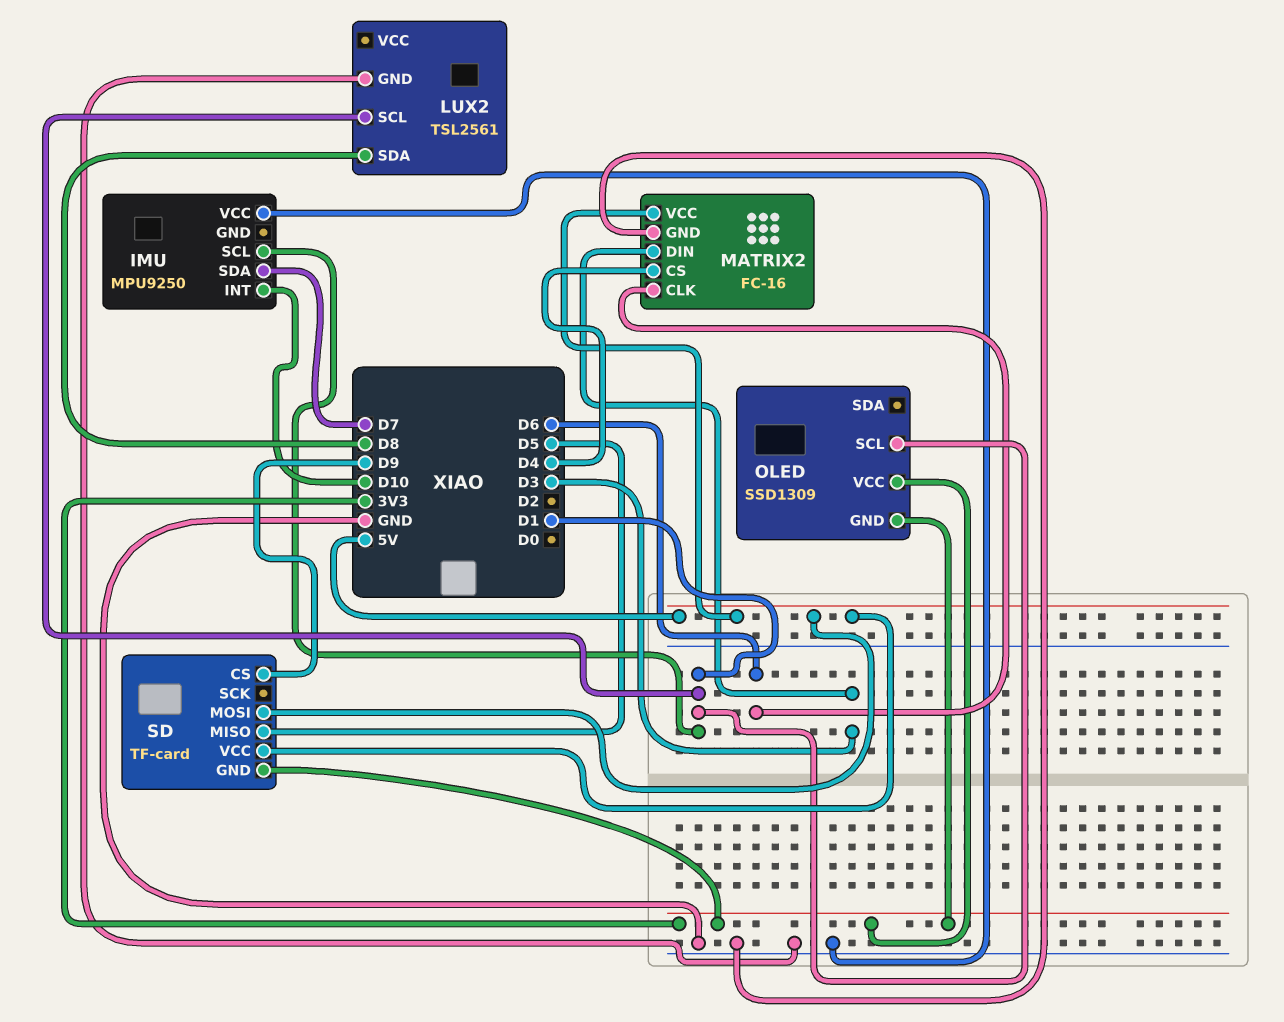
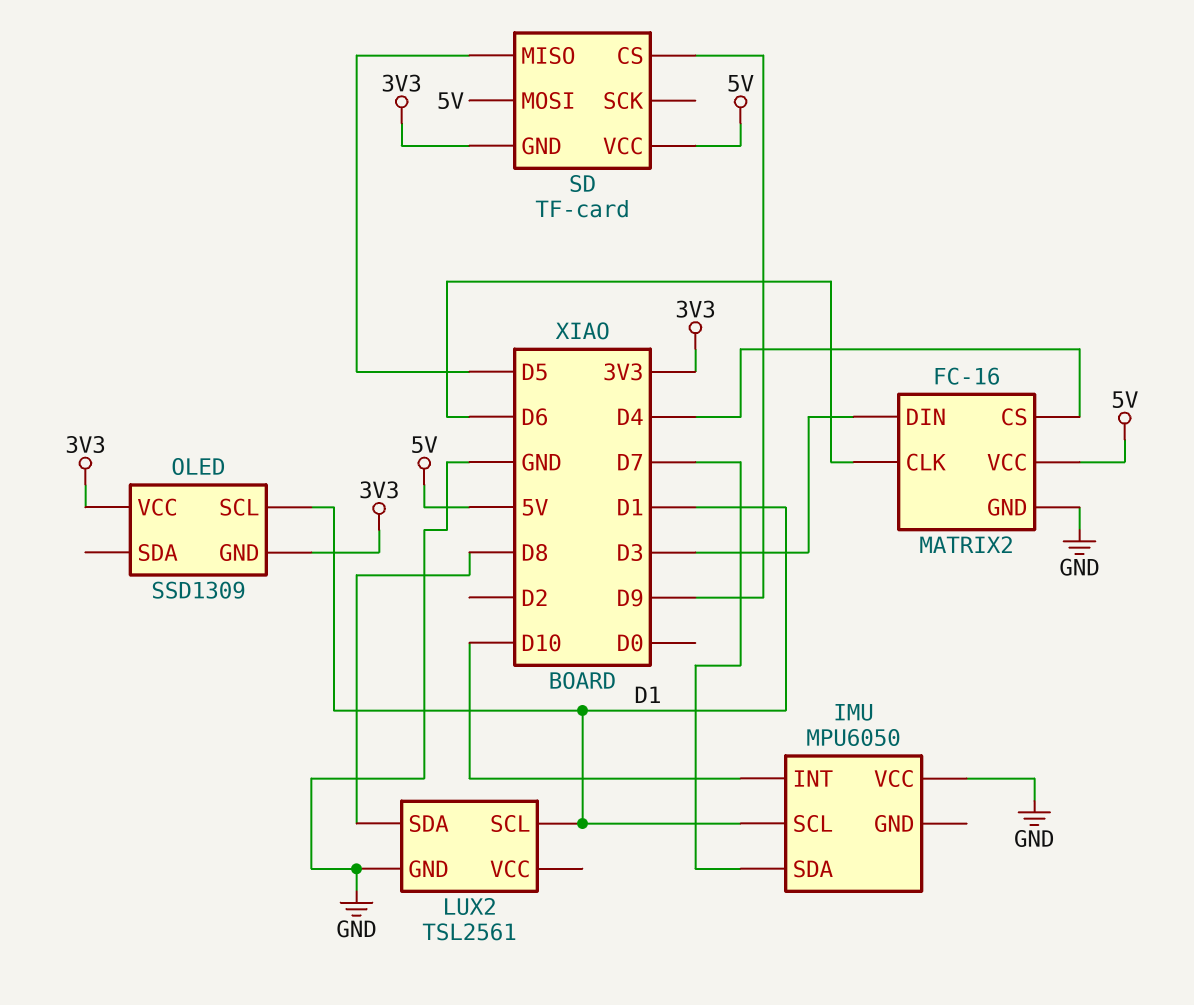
IMU: MPU9250 -> MPU6050

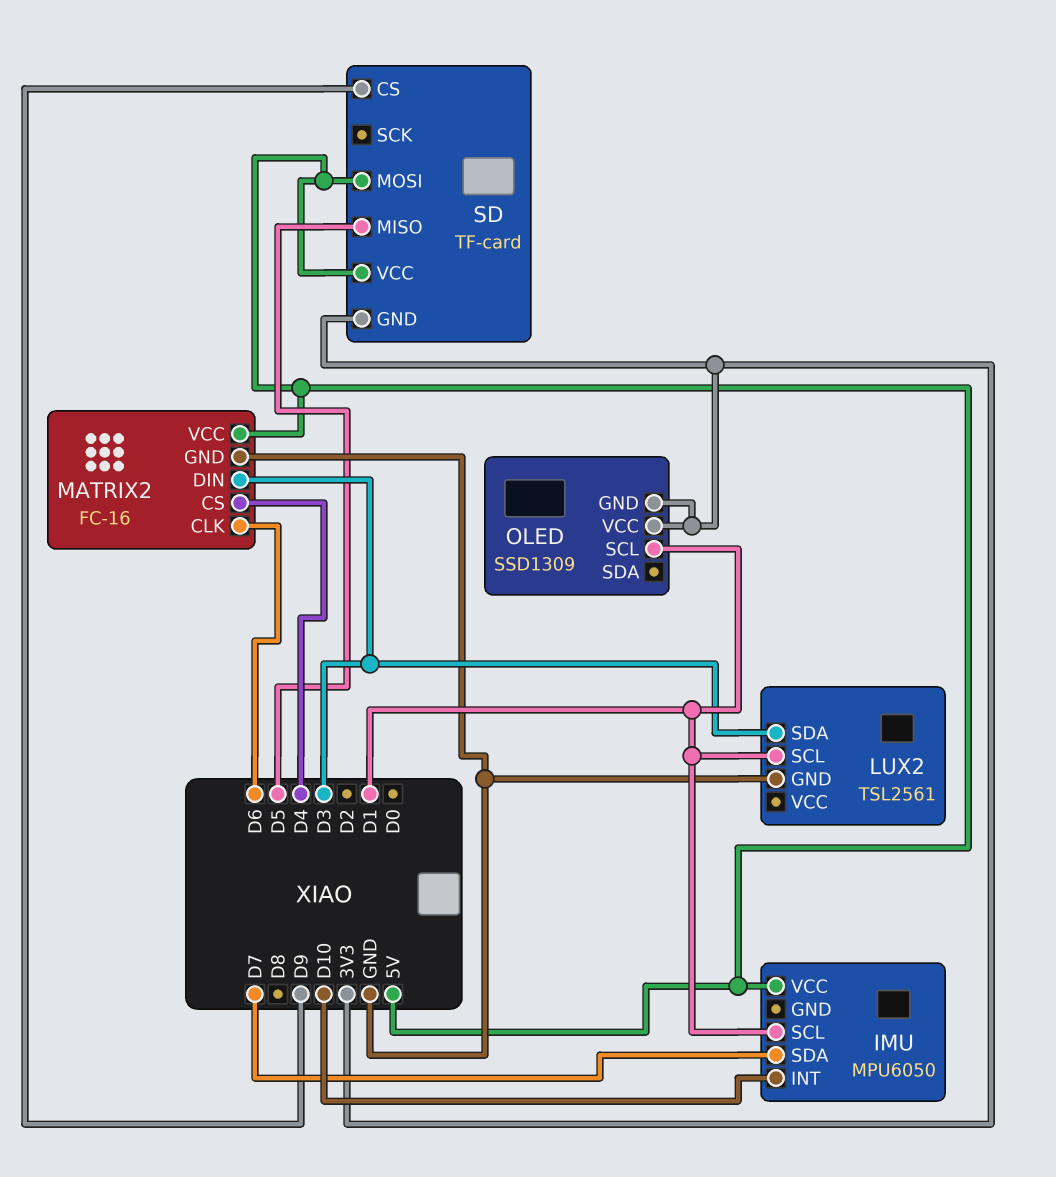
IMU pin VCC: GND -> 5V
LUX2 pin SDA: D8 -> D3

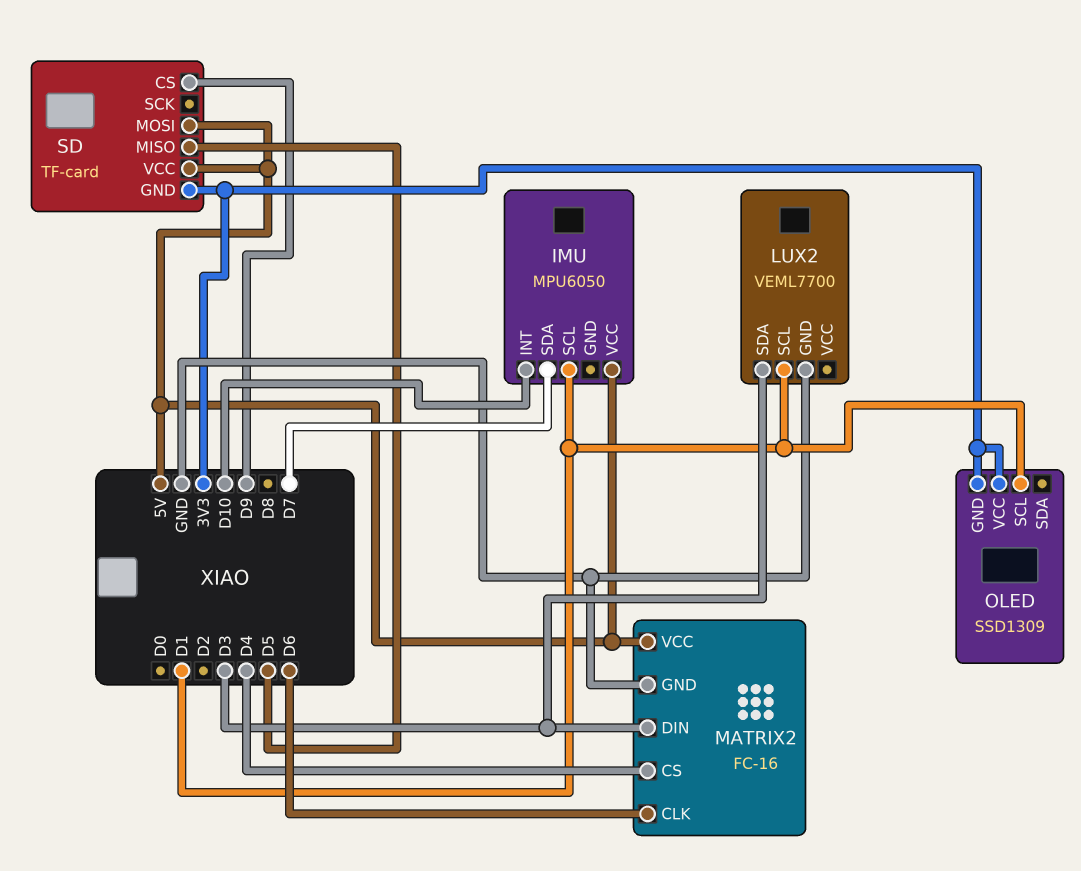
LUX2: TSL2561 -> VEML7700

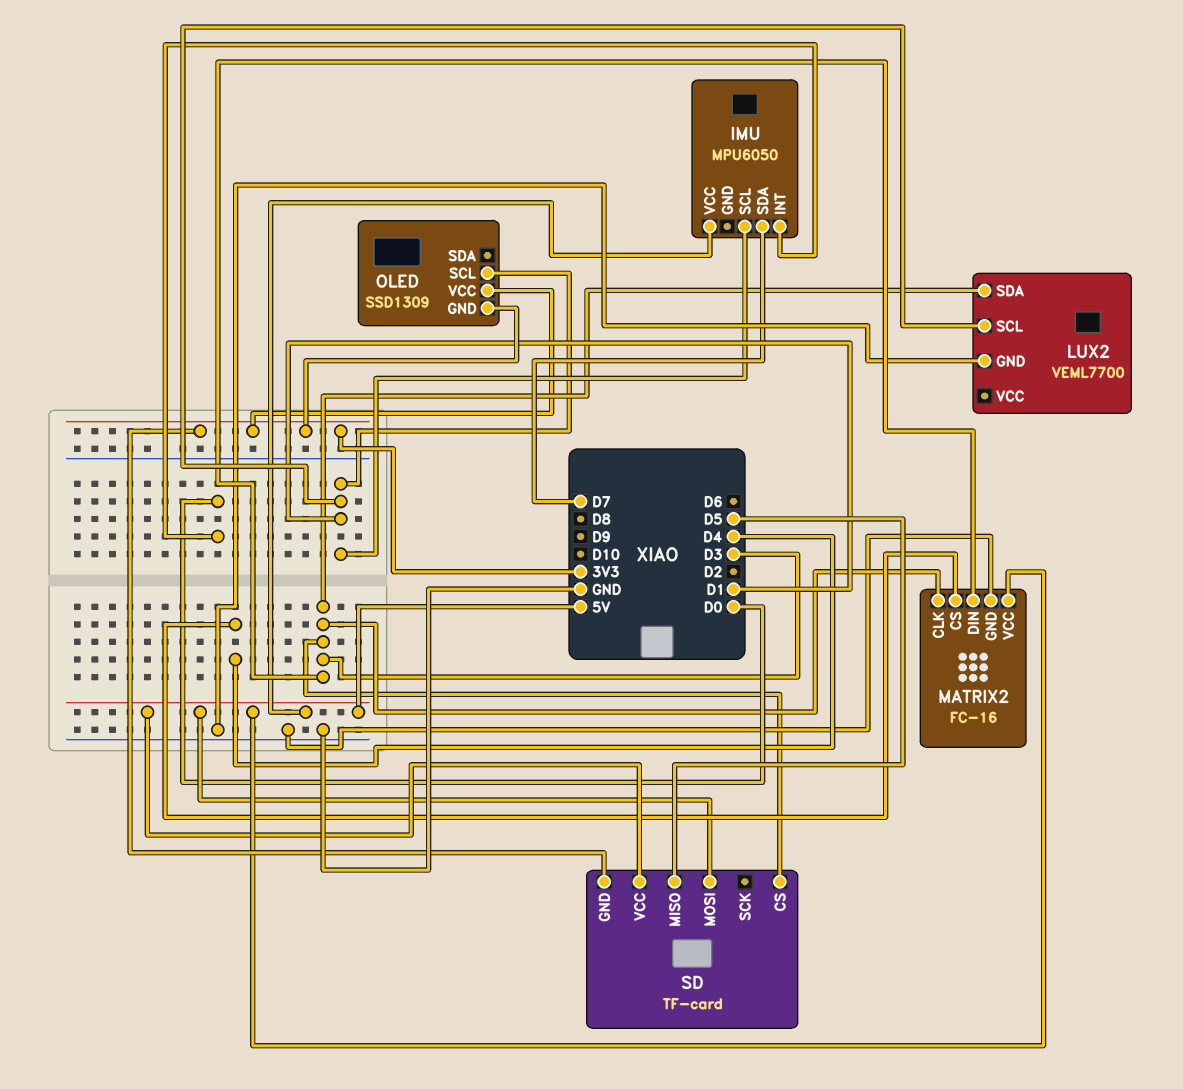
IMU pin INT: D10 -> D0
MATRIX2 pin CLK: D6 -> D3
SD pin CS: D9 -> D3

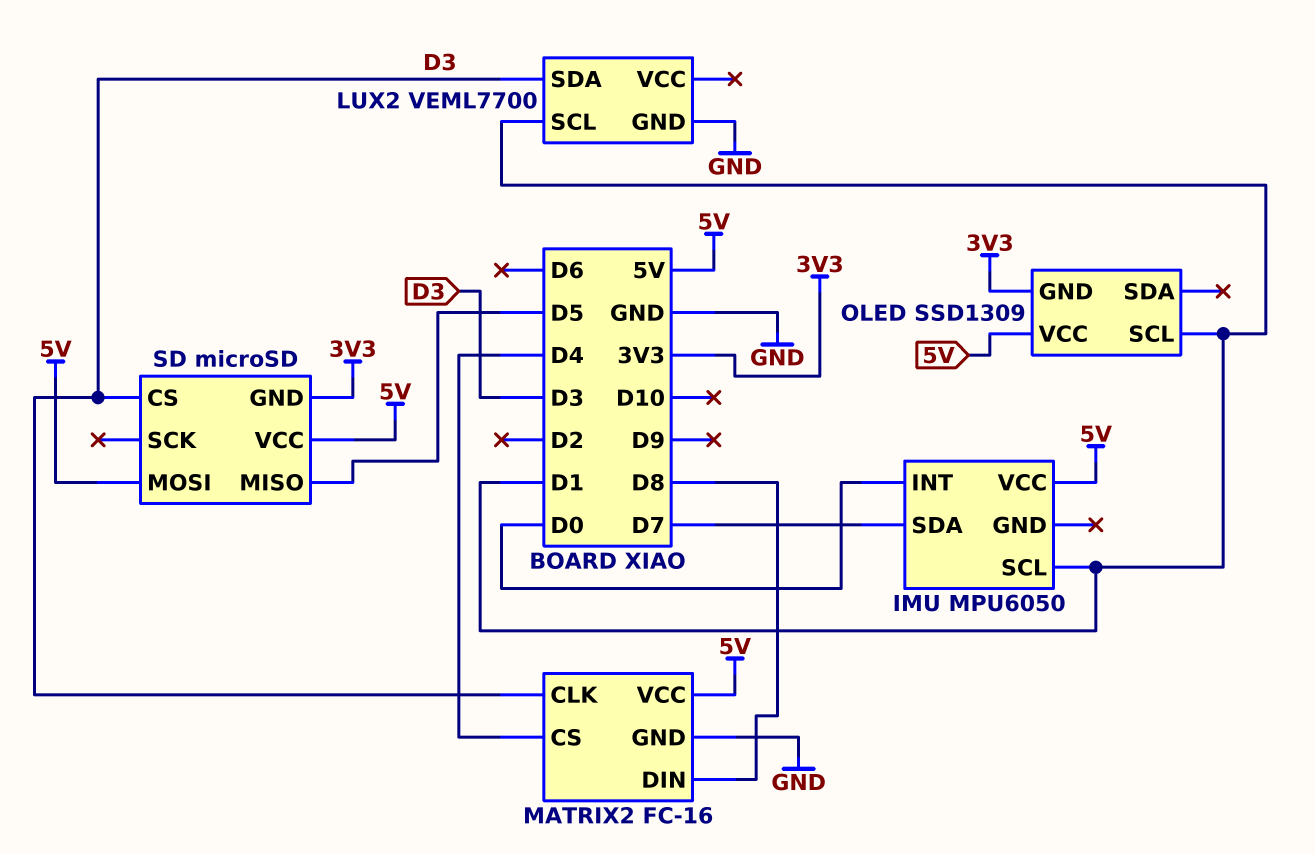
MATRIX2 pin DIN: D3 -> D8
OLED pin VCC: 3V3 -> 5V
SD: TF-card -> microSD

